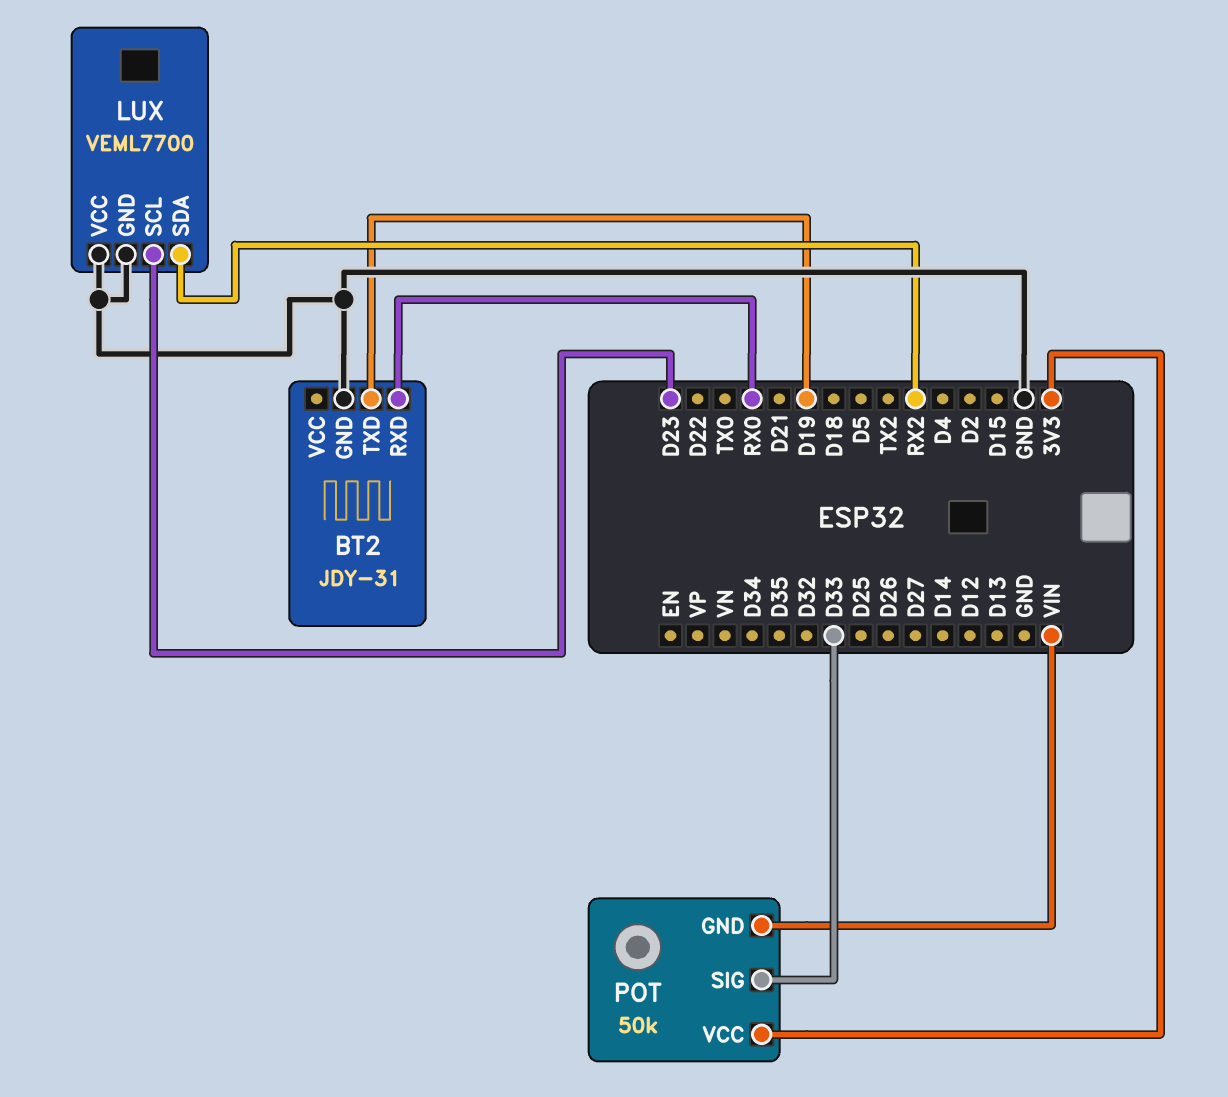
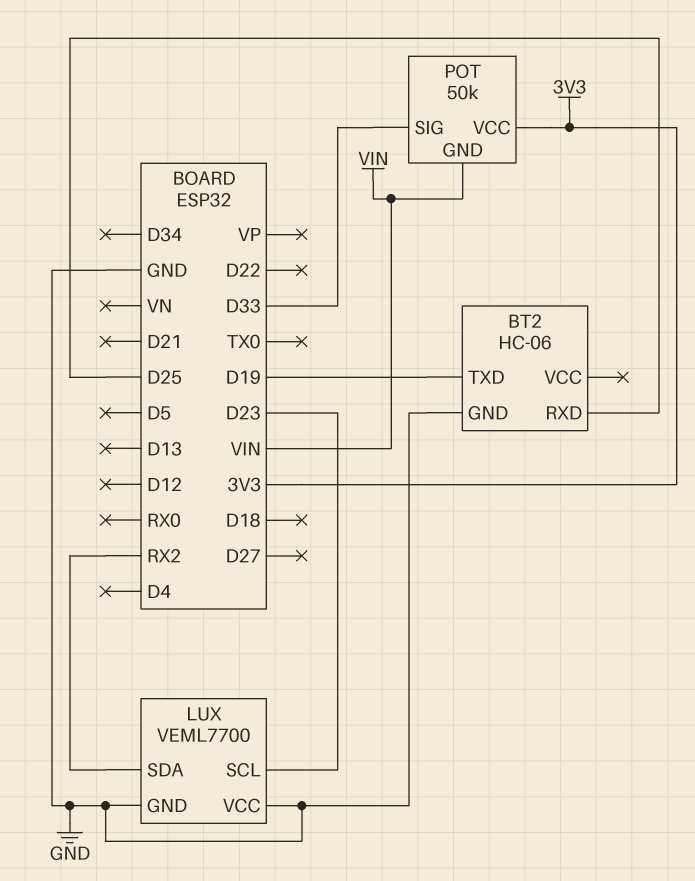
BT2: JDY-31 -> HC-06
BT2 pin RXD: RX0 -> D25

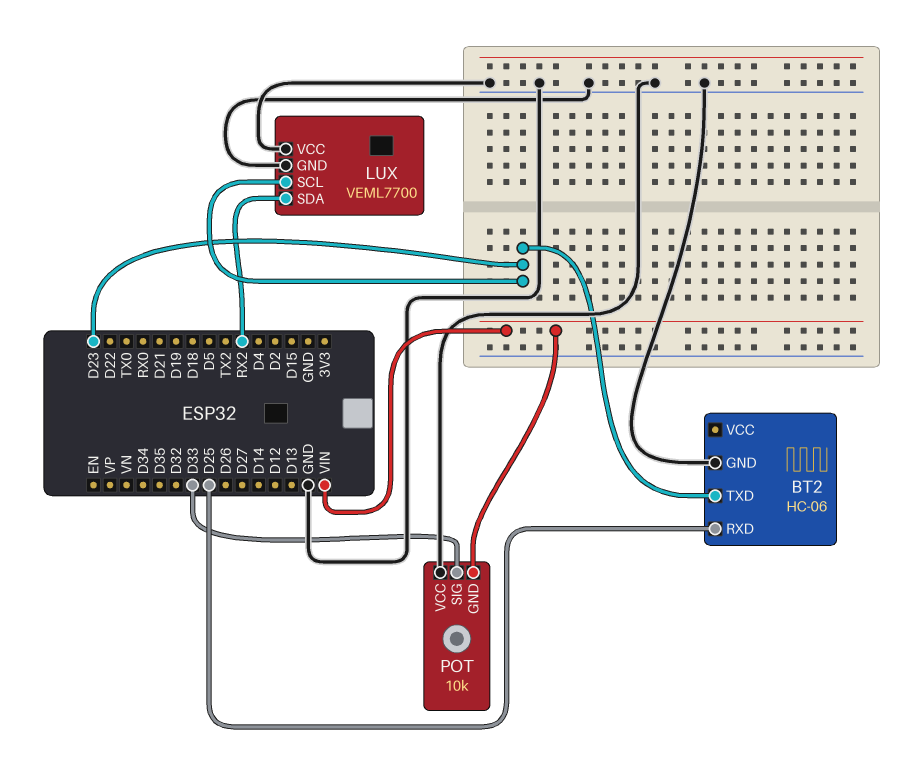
BT2 pin TXD: D19 -> D23
POT: 50k -> 10k
POT pin VCC: 3V3 -> GND

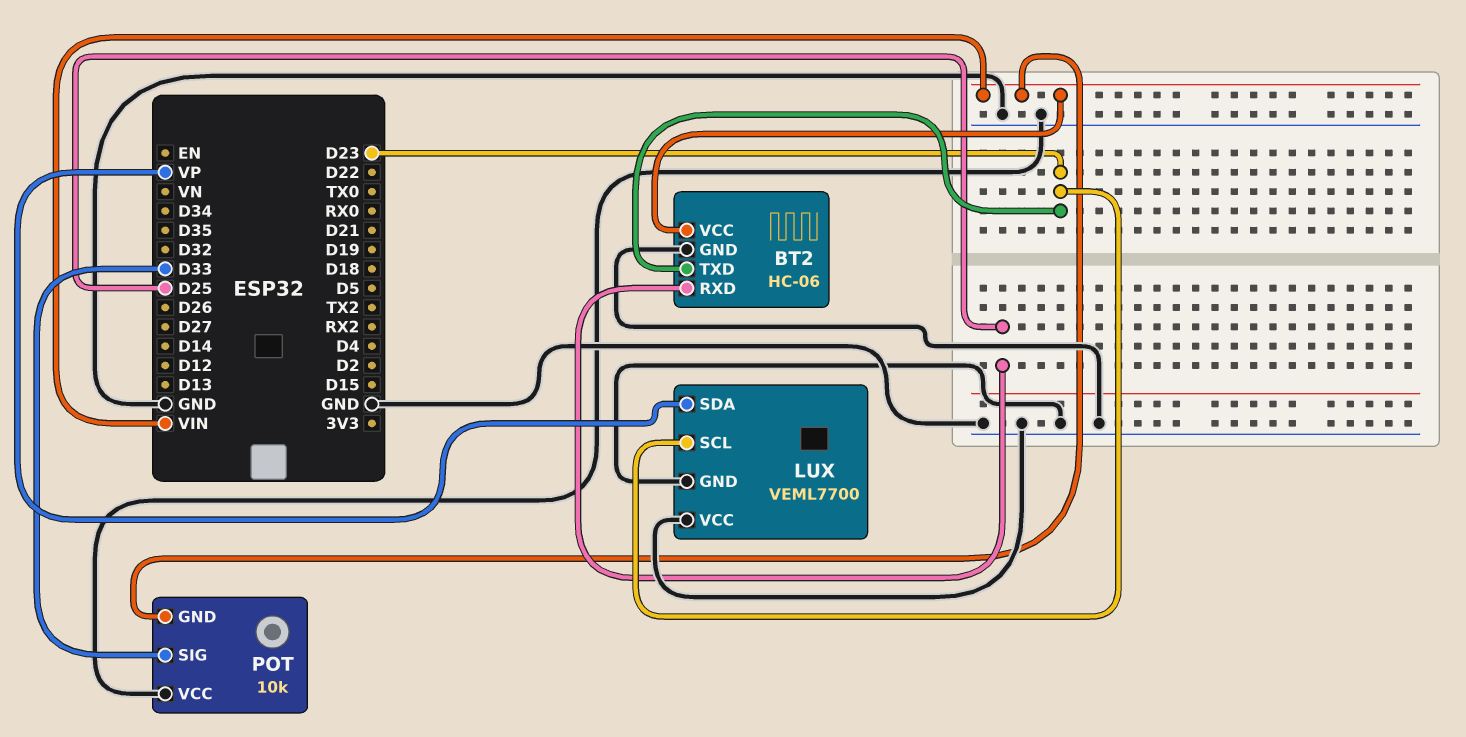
BT2 pin VCC: none -> VIN
LUX pin SDA: RX2 -> VP

